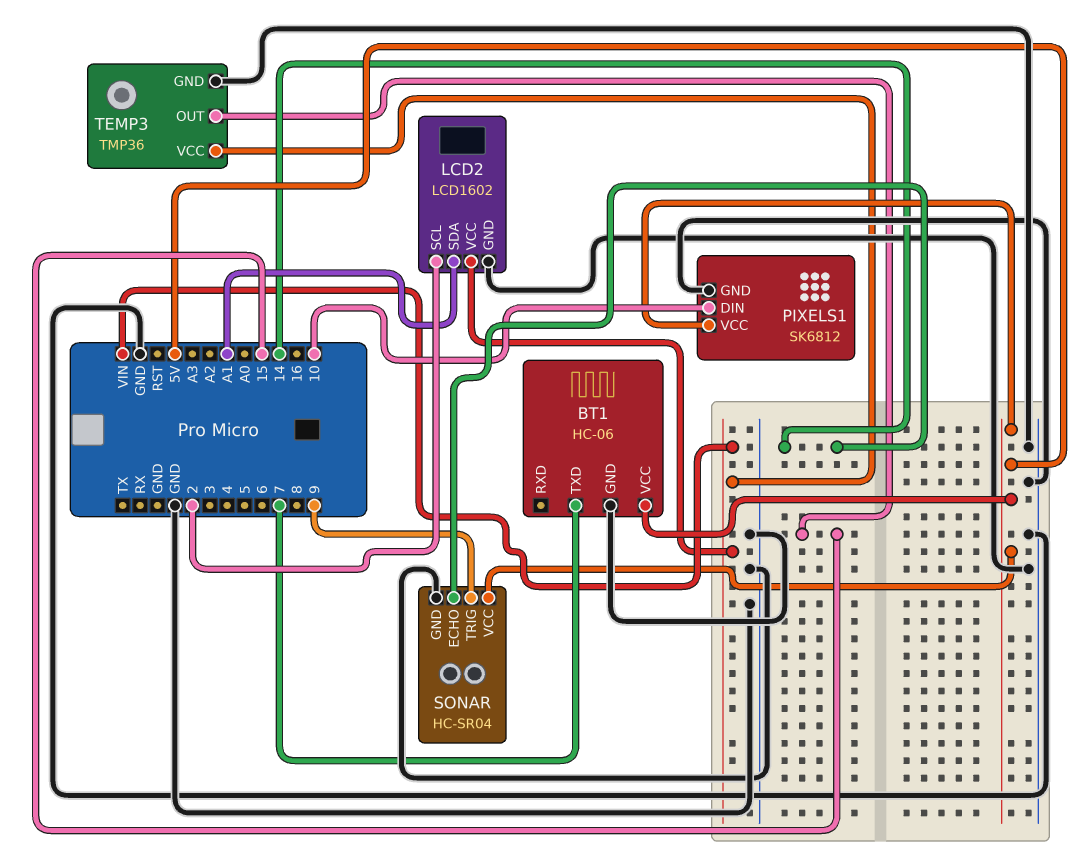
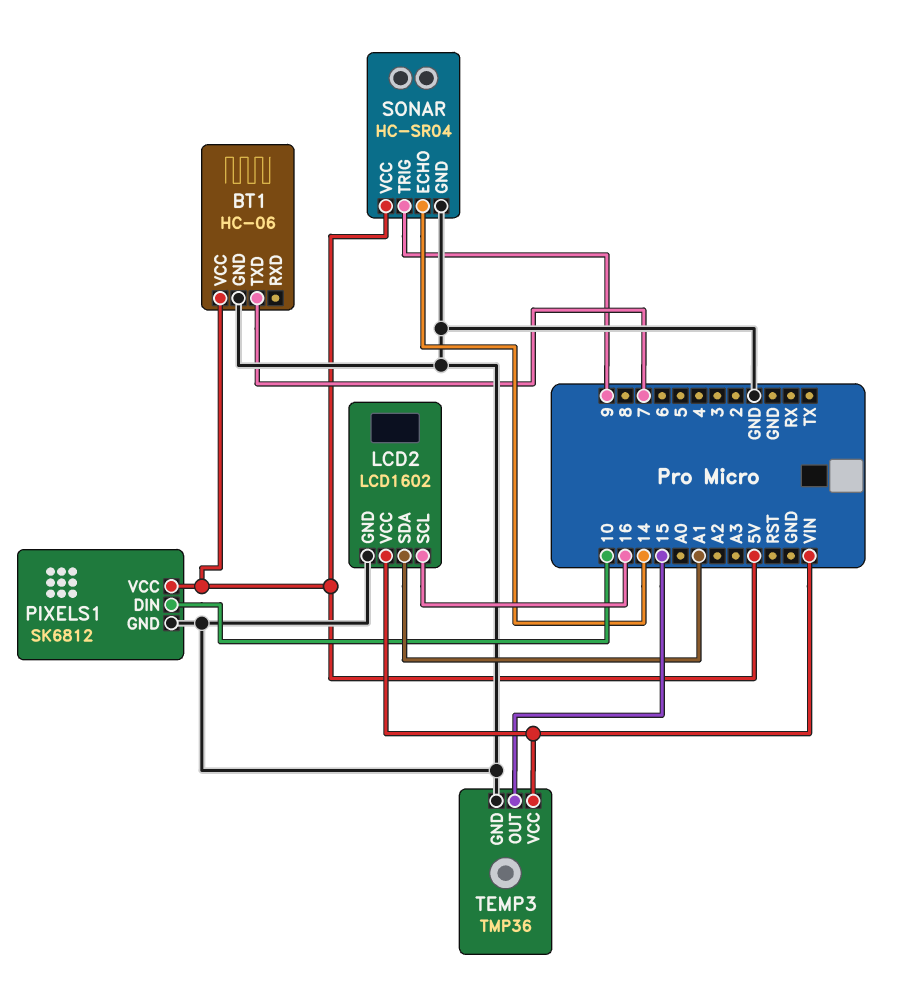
LCD2 pin SCL: 2 -> 16

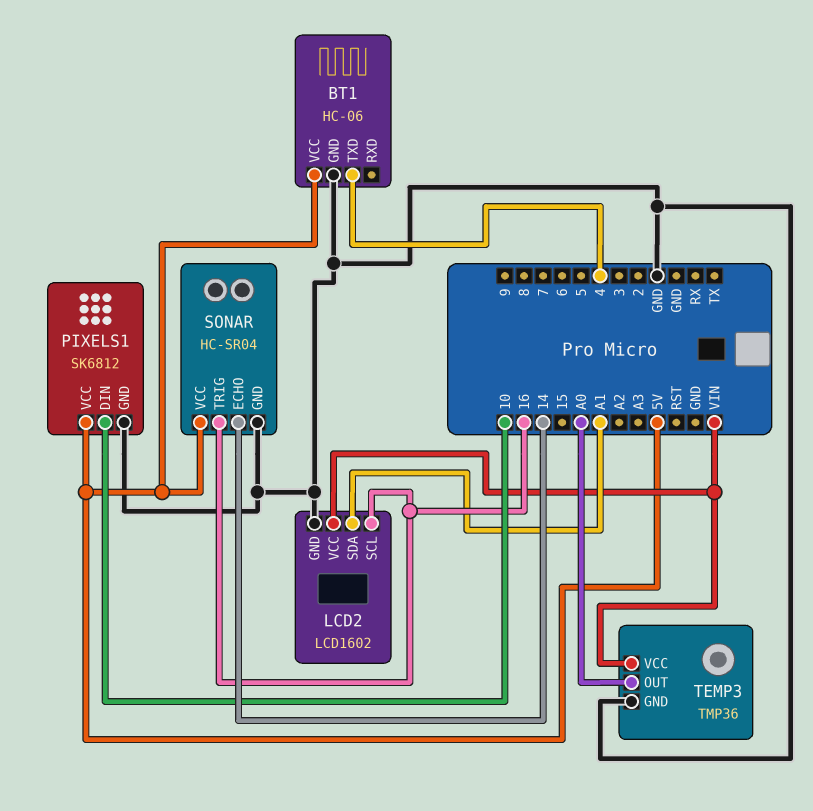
BT1 pin TXD: 7 -> 4
SONAR pin TRIG: 9 -> 16
TEMP3 pin OUT: 15 -> A0

